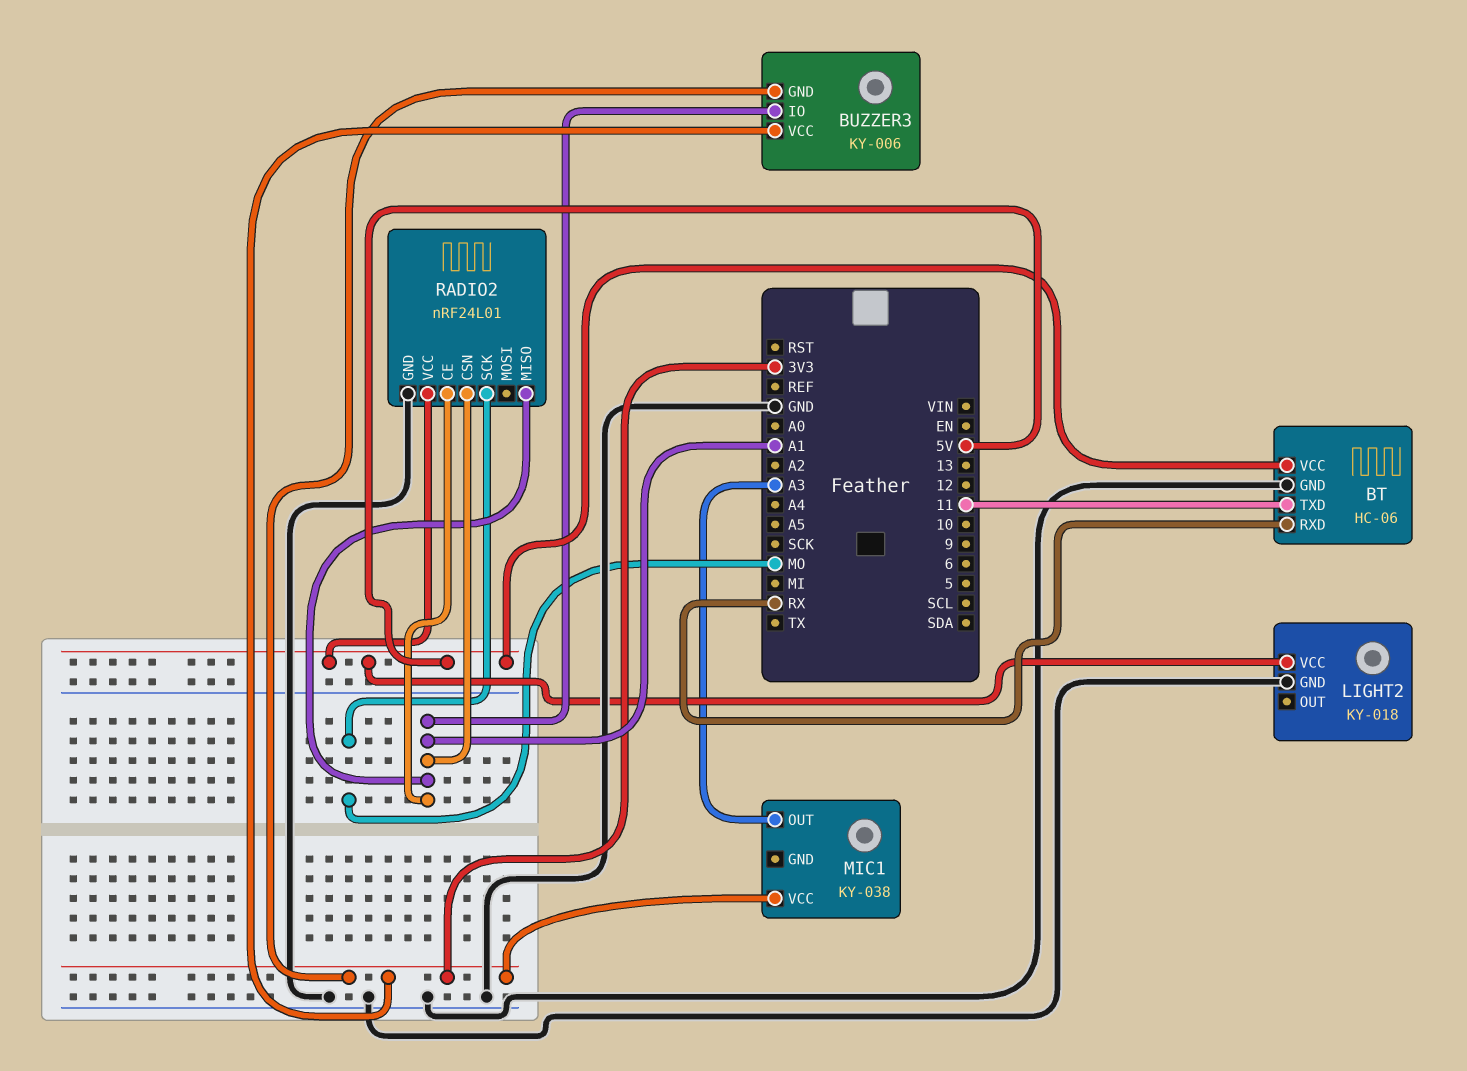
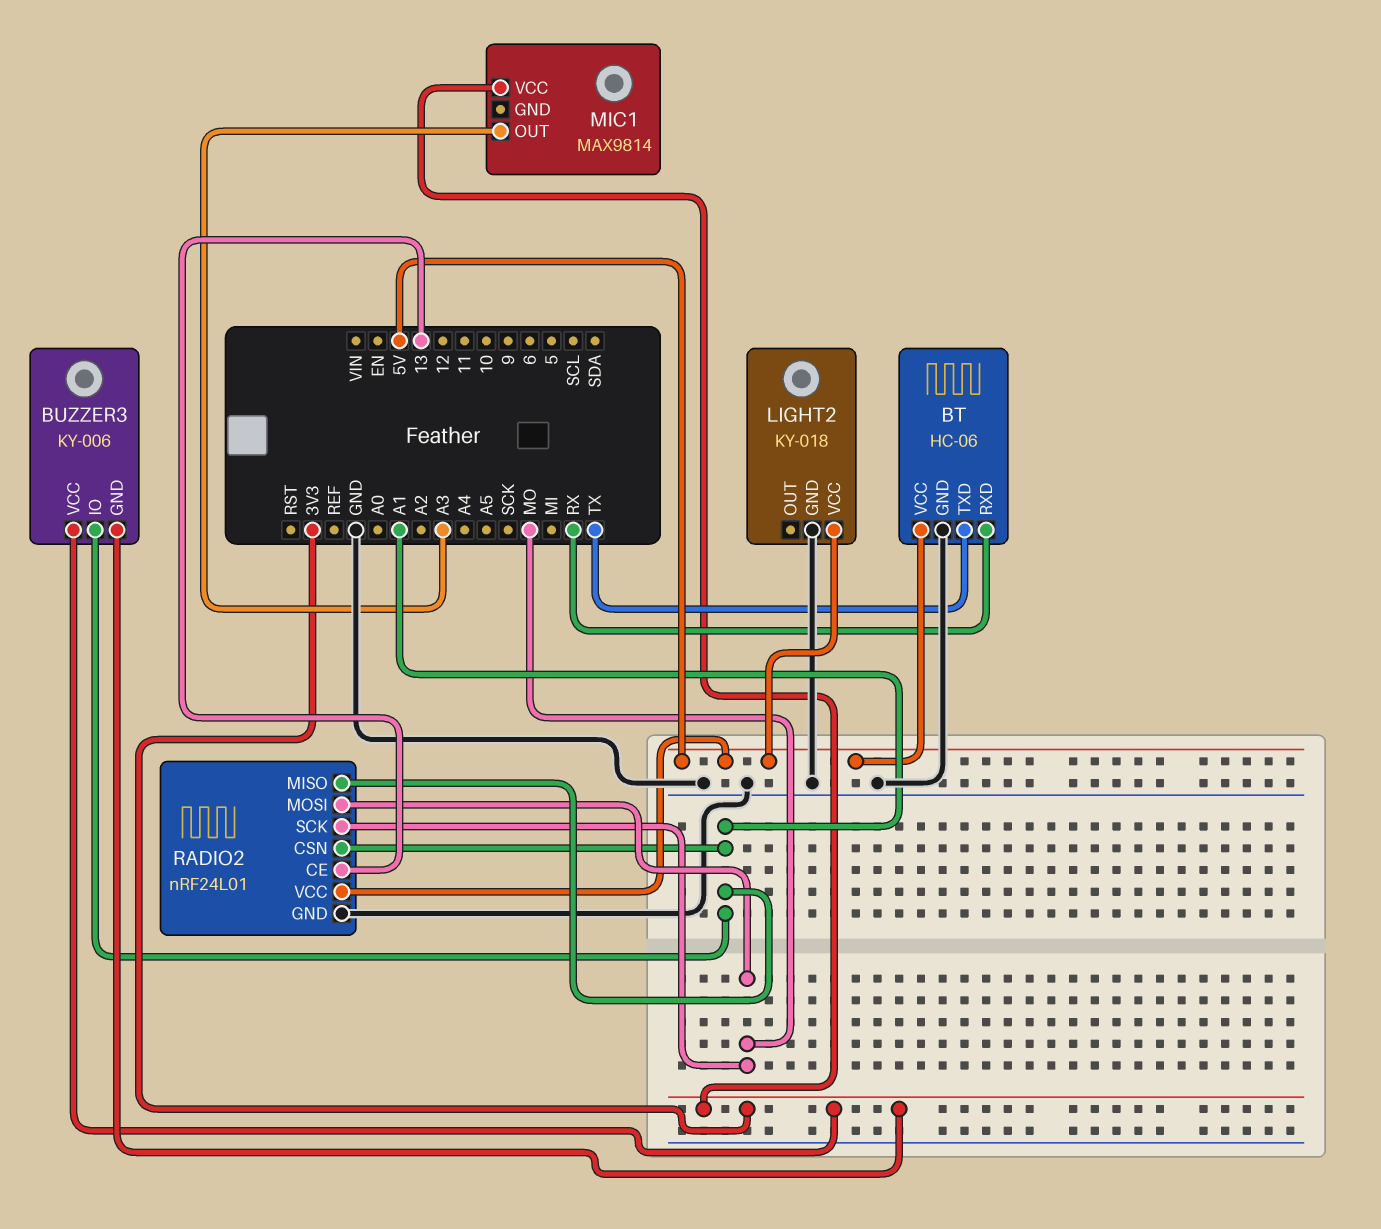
BT pin TXD: 11 -> TX
MIC1: KY-038 -> MAX9814
RADIO2 pin CE: A1 -> 13
RADIO2 pin MOSI: none -> MO

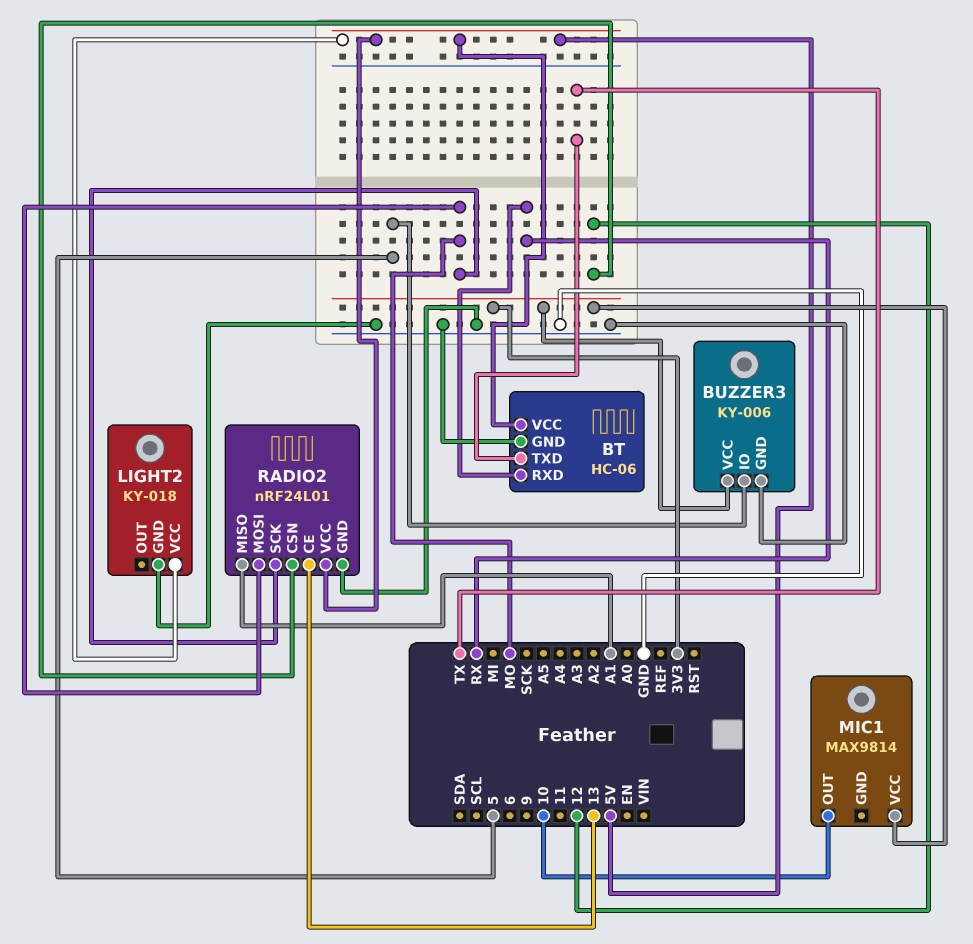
BUZZER3 pin GND: 3V3 -> GND
BUZZER3 pin IO: A1 -> 5
MIC1 pin OUT: A3 -> 10
RADIO2 pin CSN: A1 -> 12

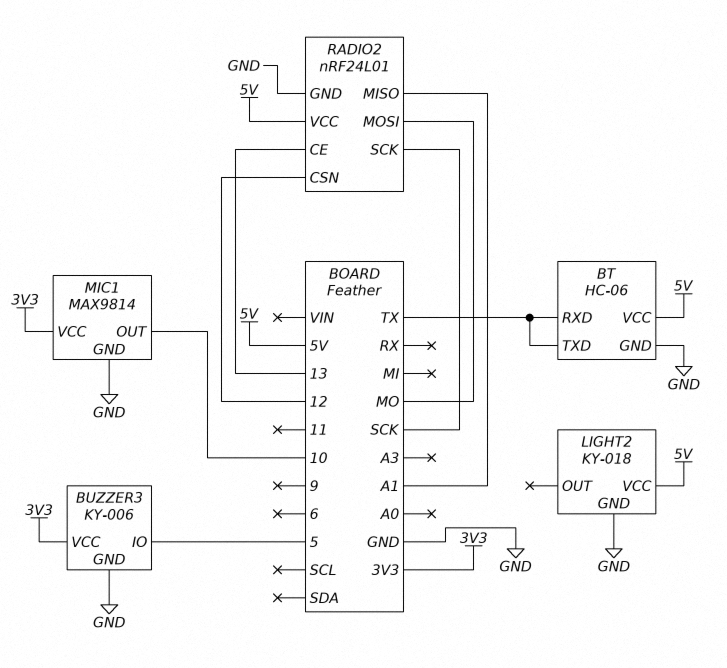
BT pin RXD: RX -> TX
MIC1 pin GND: none -> GND
RADIO2 pin SCK: MO -> SCK

